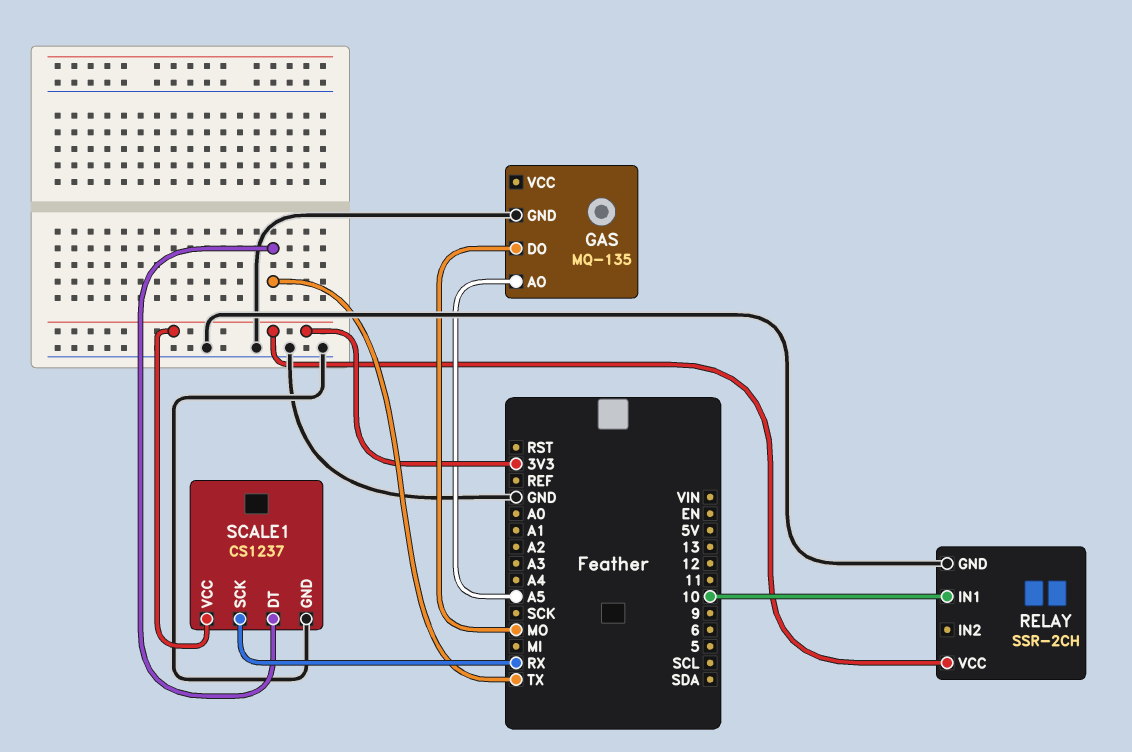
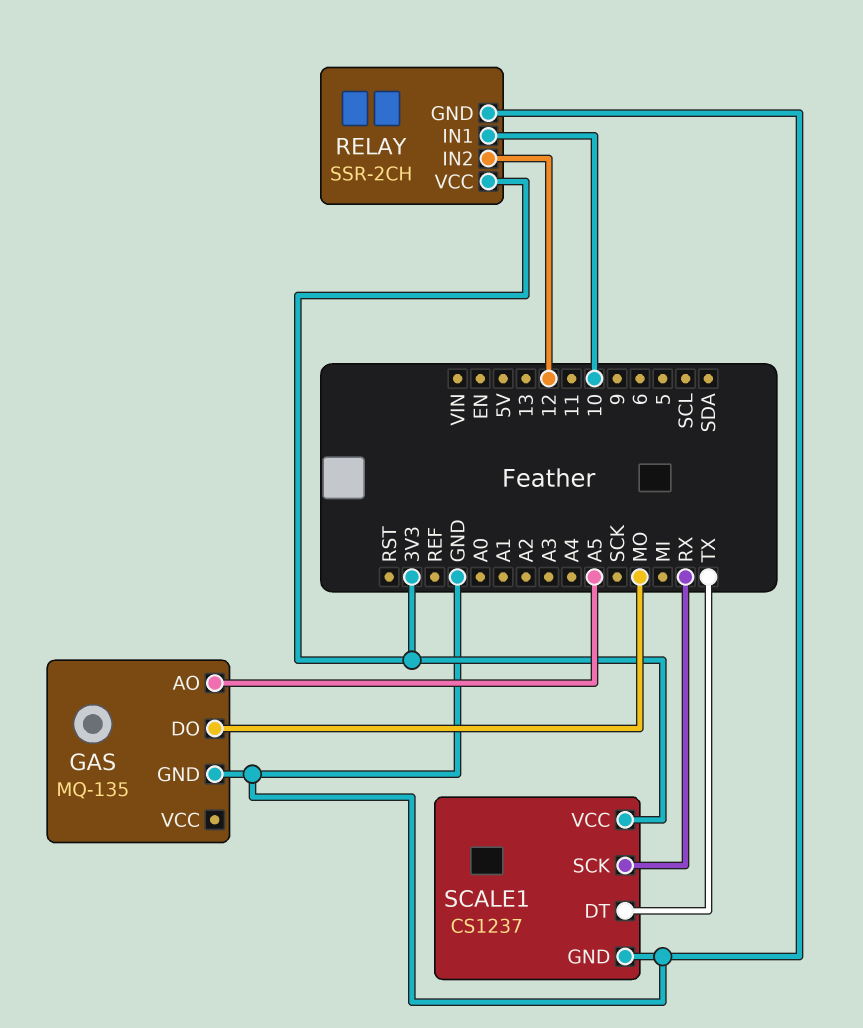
RELAY pin IN2: none -> 12

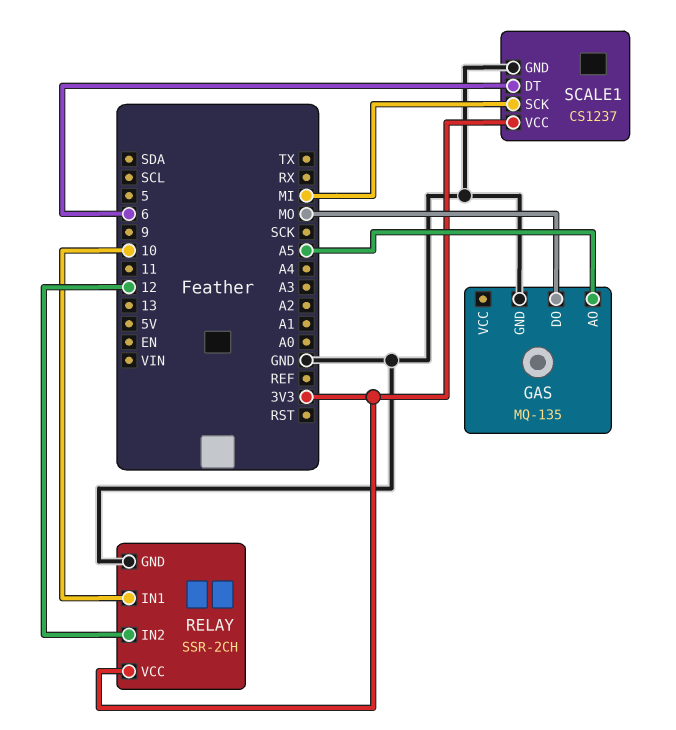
SCALE1 pin DT: TX -> 6
SCALE1 pin SCK: RX -> MI

